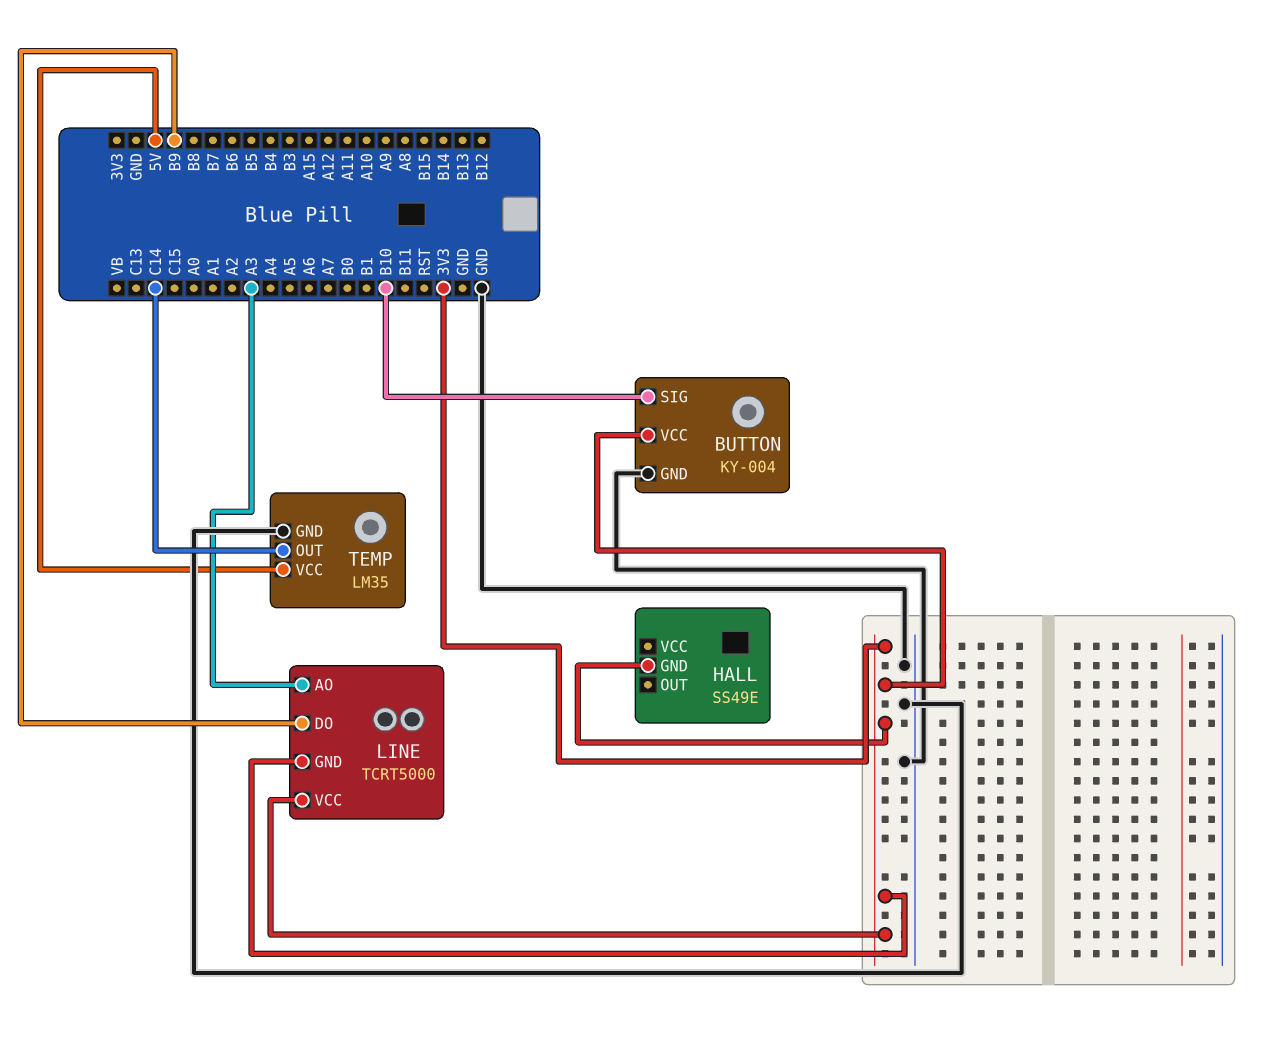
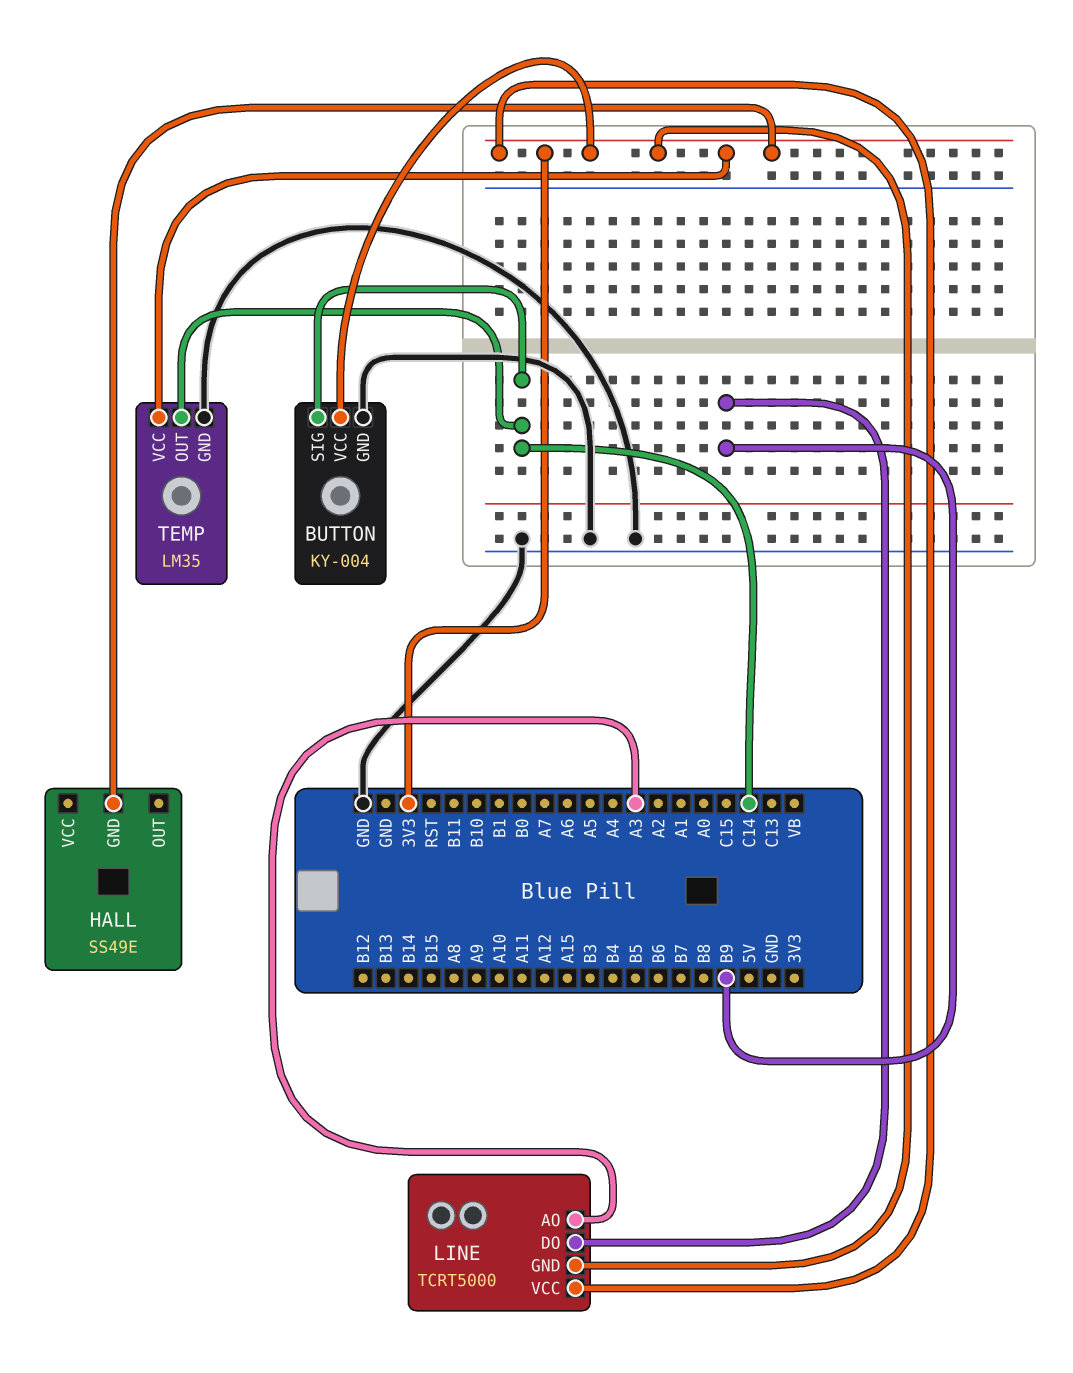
BUTTON pin SIG: B10 -> C14
TEMP pin VCC: 5V -> 3V3

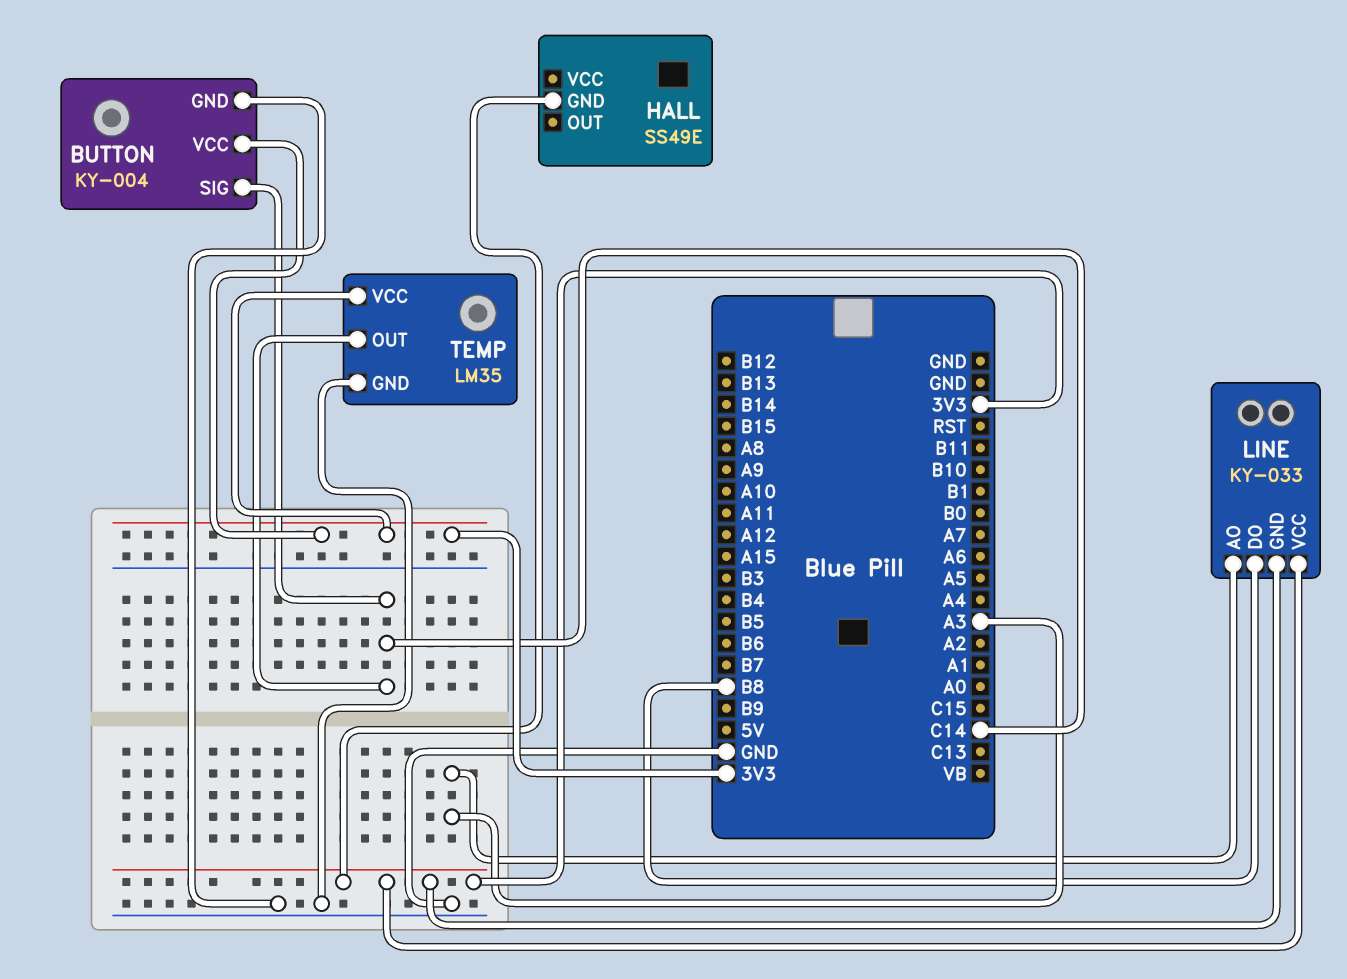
LINE: TCRT5000 -> KY-033
LINE pin DO: B9 -> B8

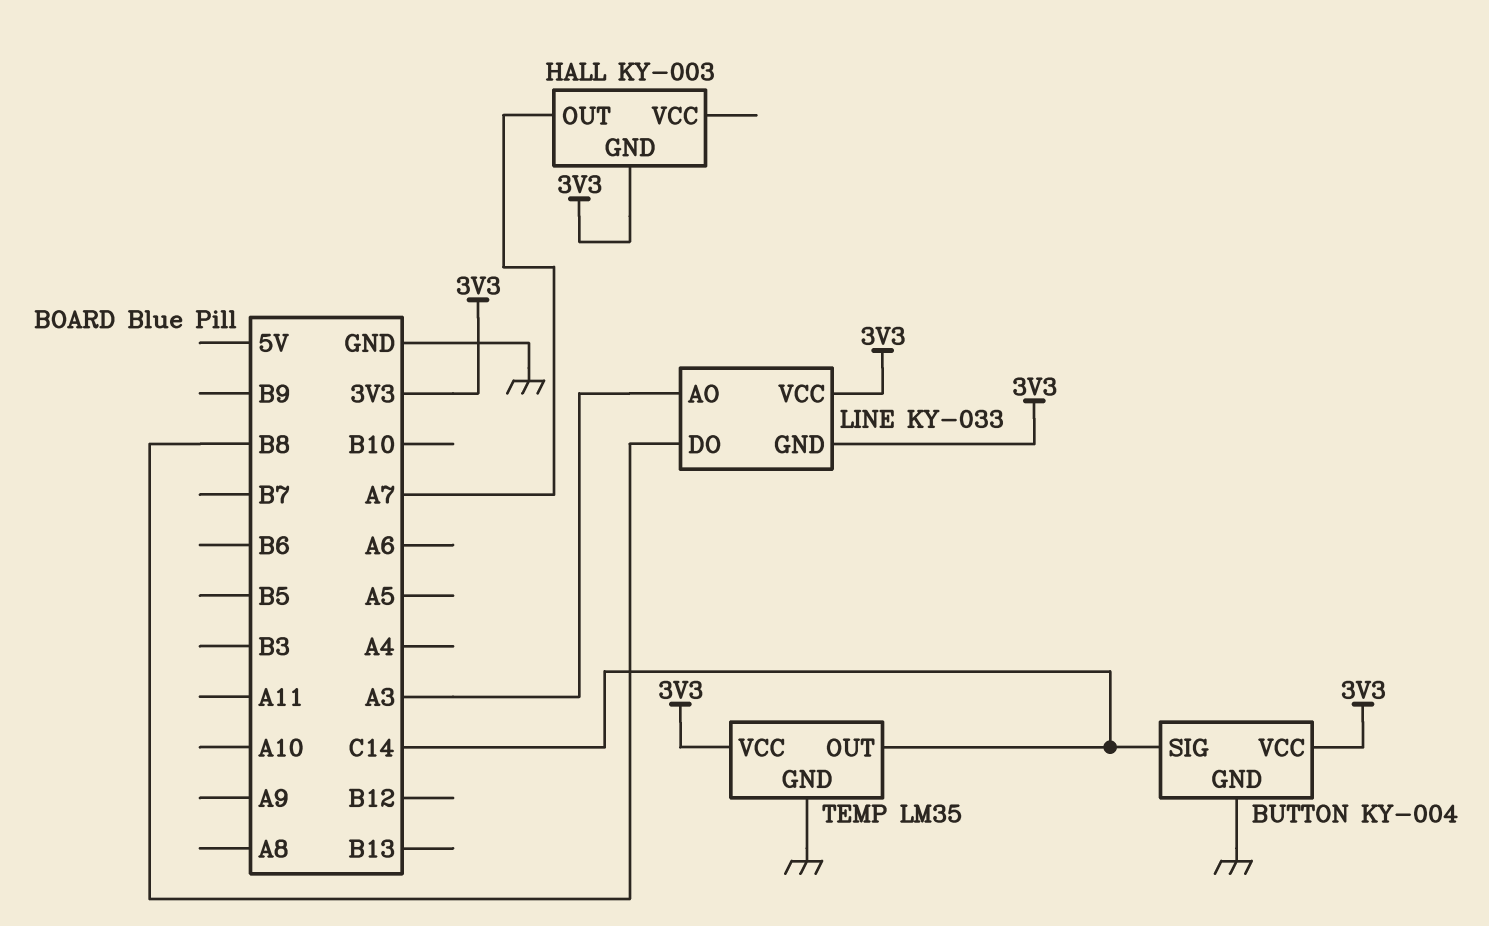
HALL: SS49E -> KY-003
HALL pin OUT: none -> A7

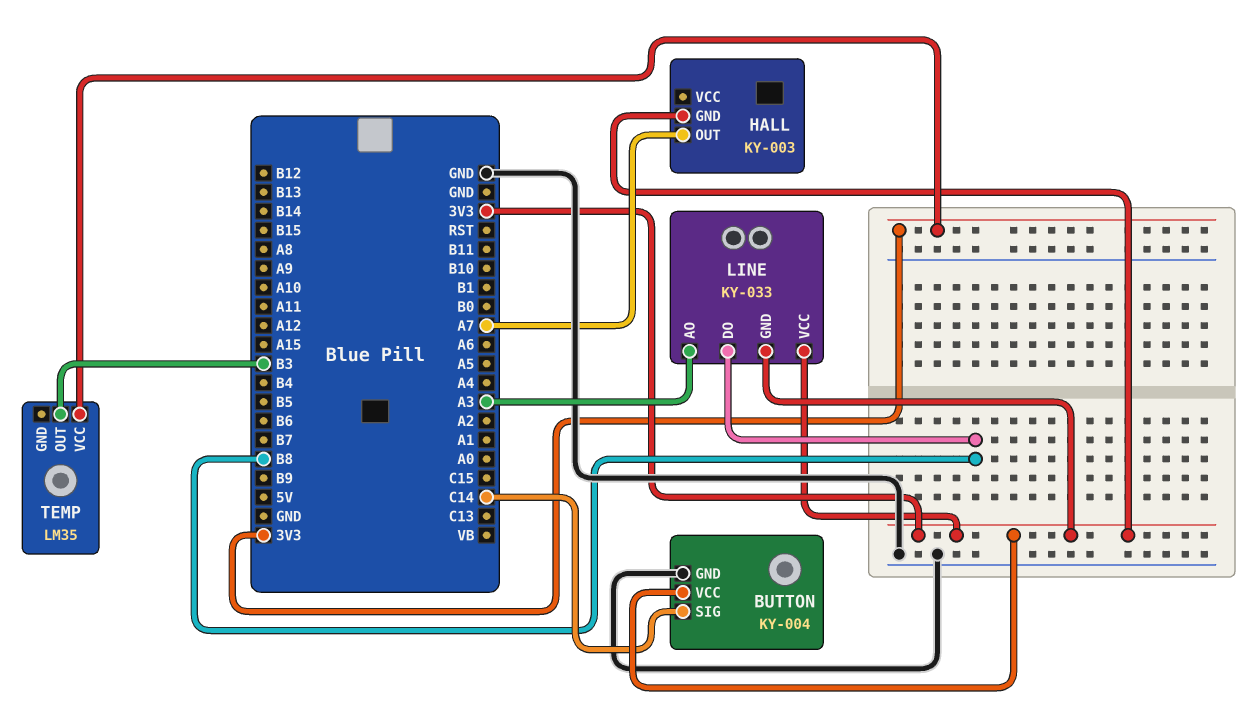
TEMP pin GND: GND -> none
TEMP pin OUT: C14 -> B3

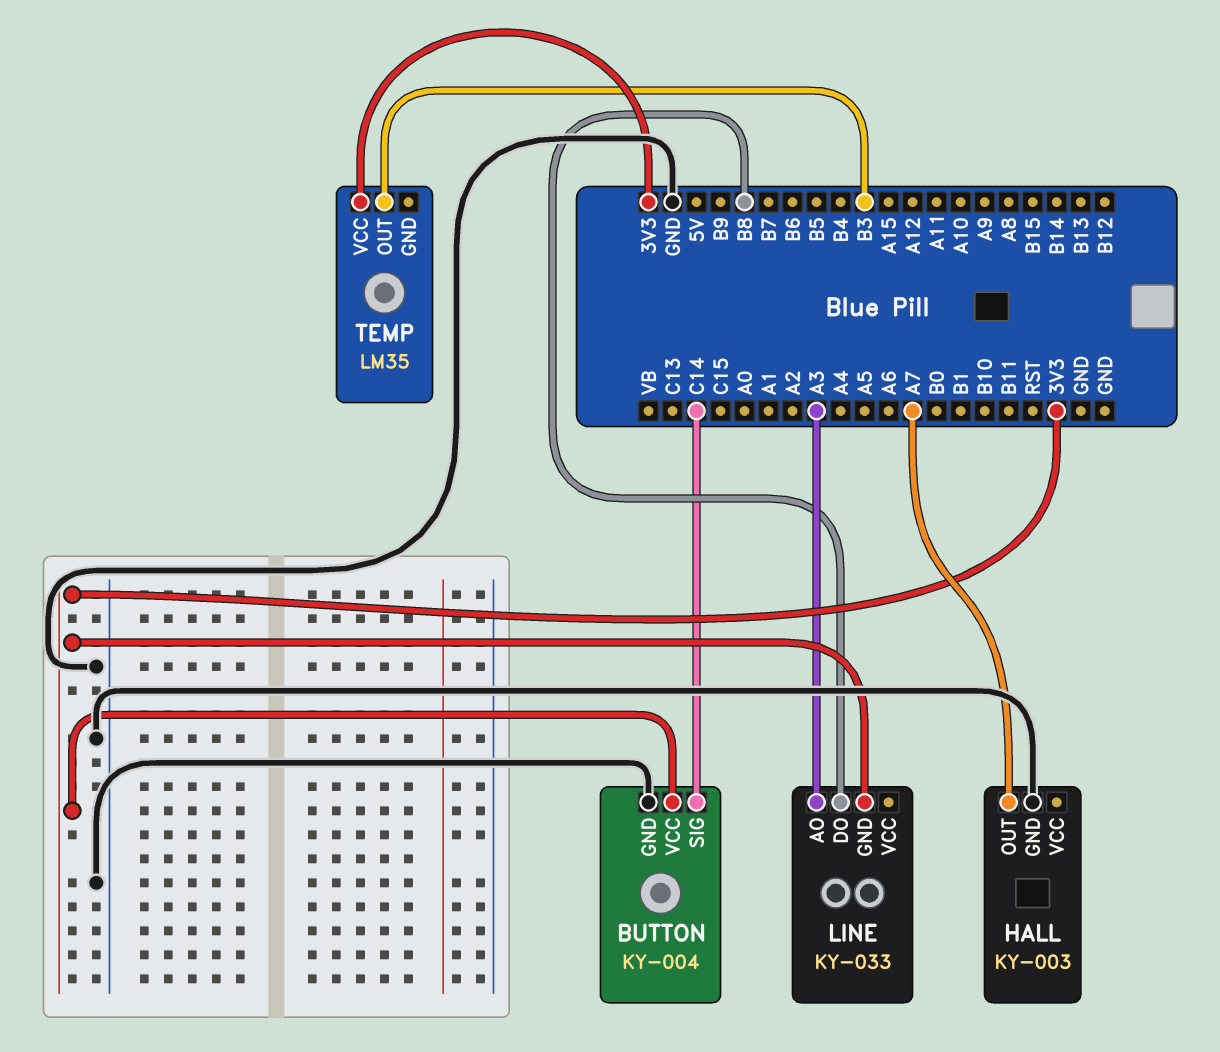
HALL pin GND: 3V3 -> GND
LINE pin VCC: 3V3 -> none

